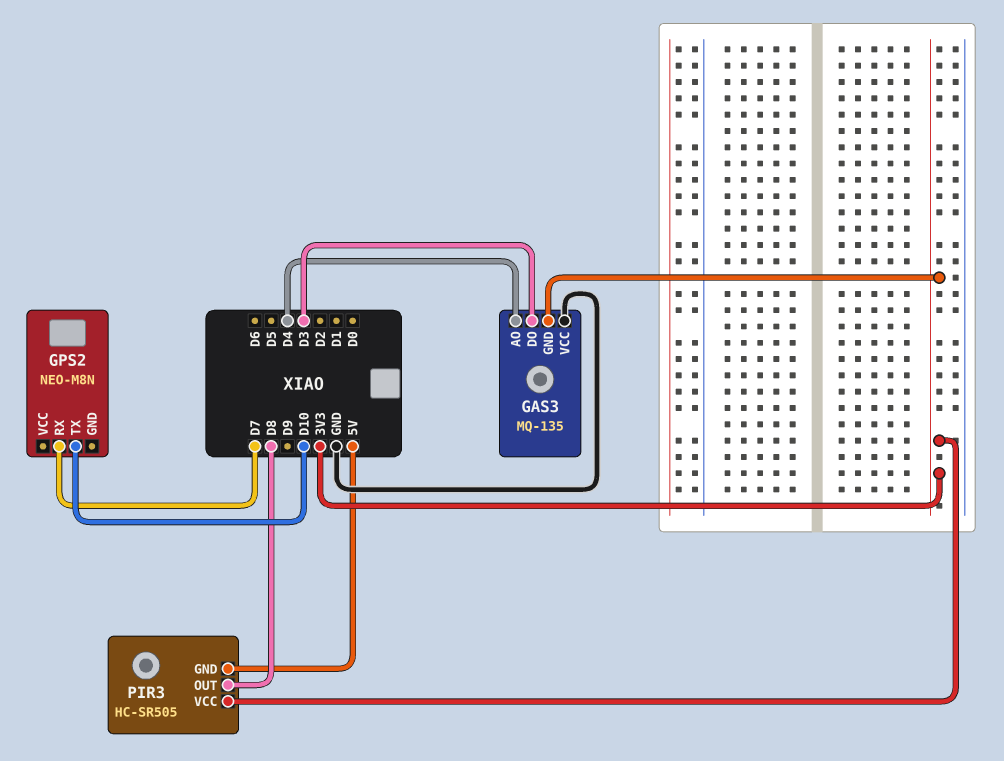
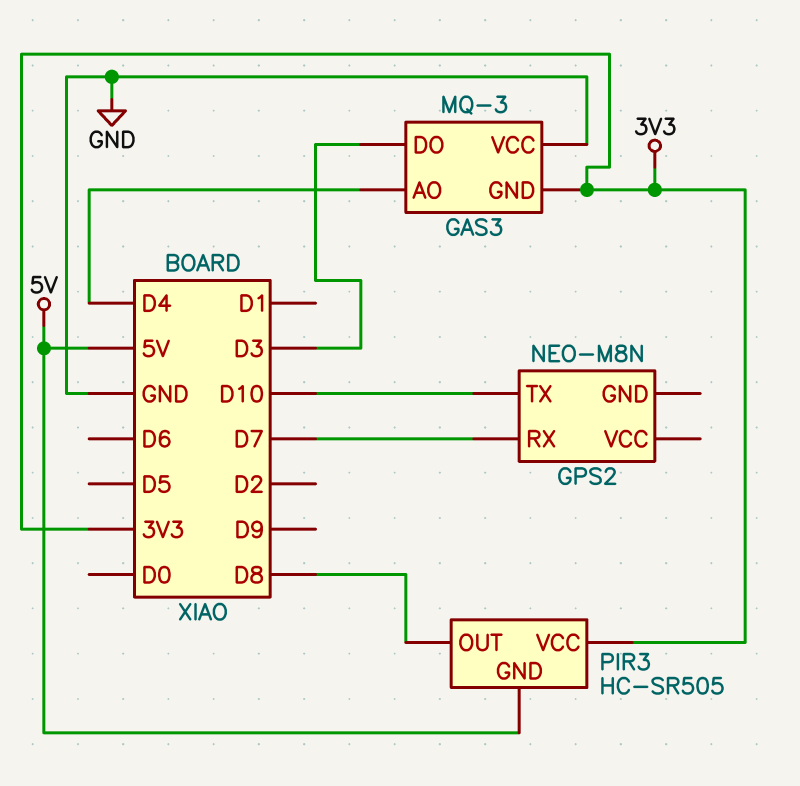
GAS3: MQ-135 -> MQ-3

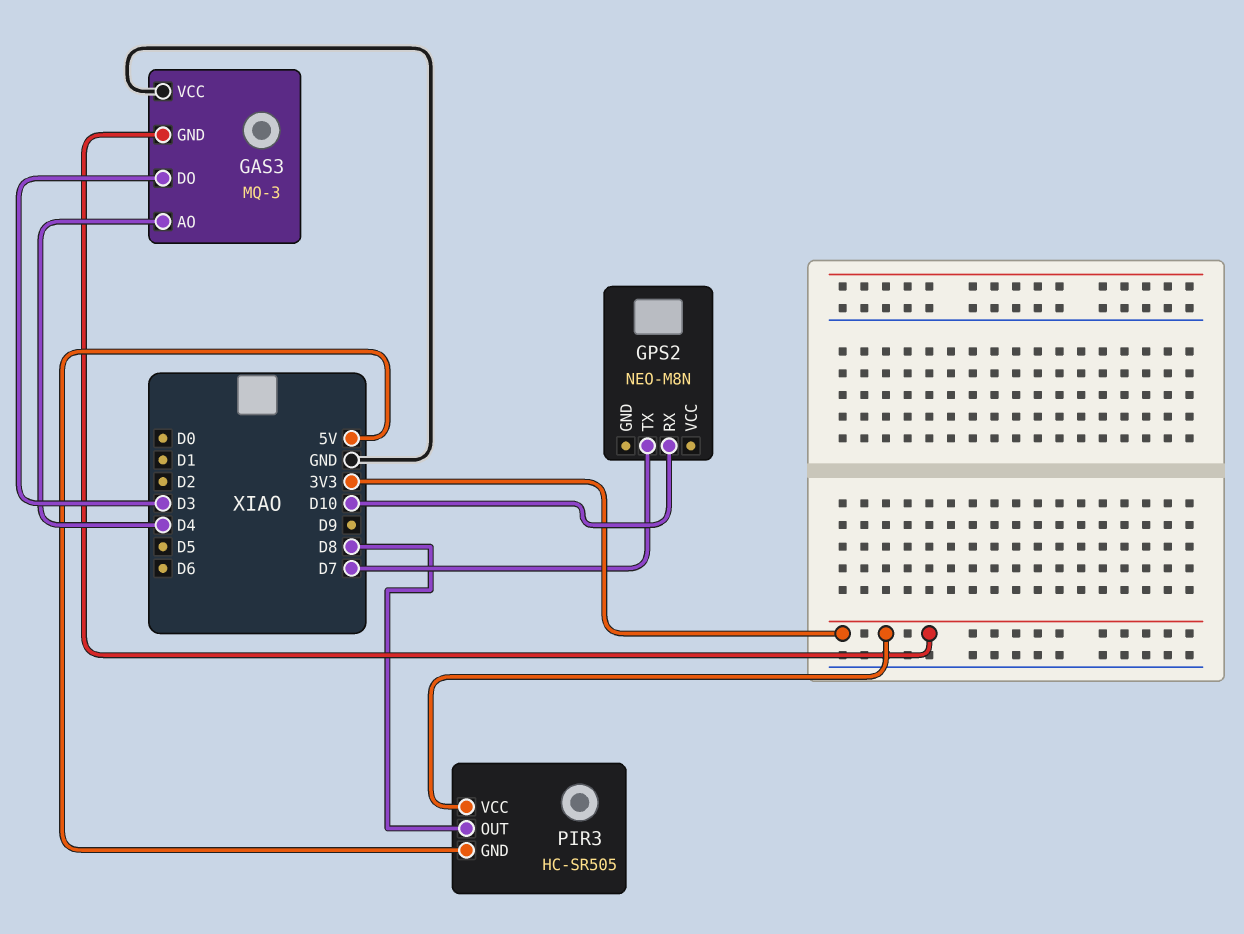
GPS2 pin RX: D7 -> D10
GPS2 pin TX: D10 -> D7

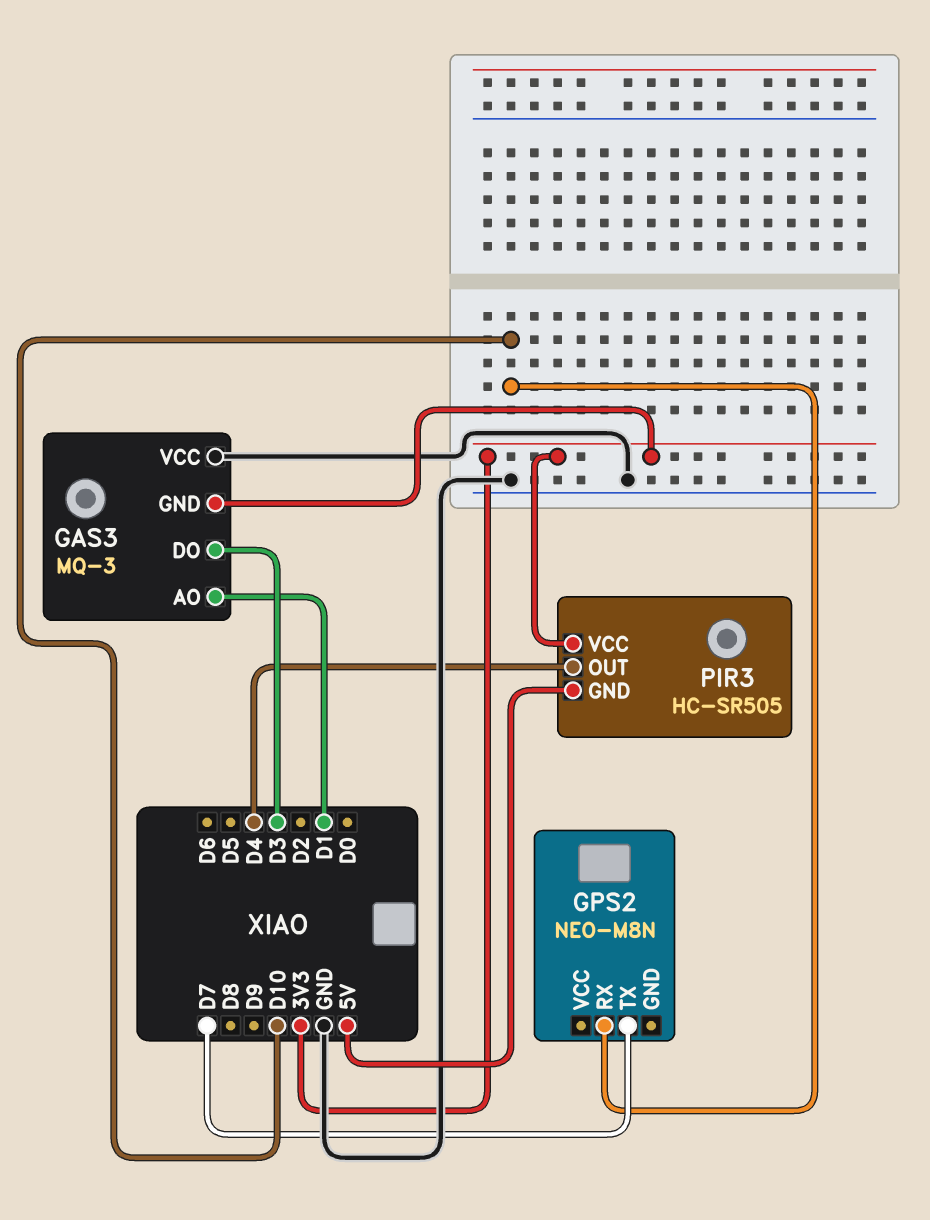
GAS3 pin AO: D4 -> D1
PIR3 pin OUT: D8 -> D4

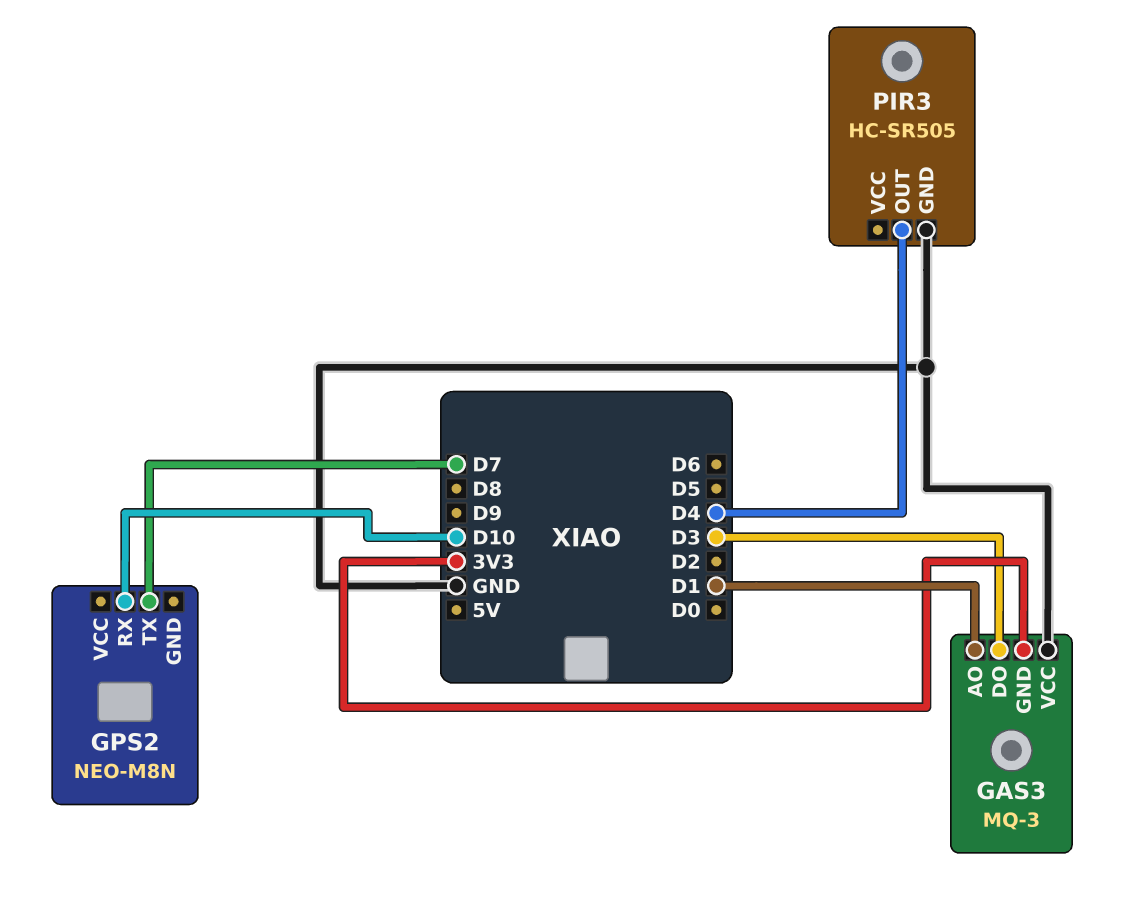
PIR3 pin GND: 5V -> GND
PIR3 pin VCC: 3V3 -> none

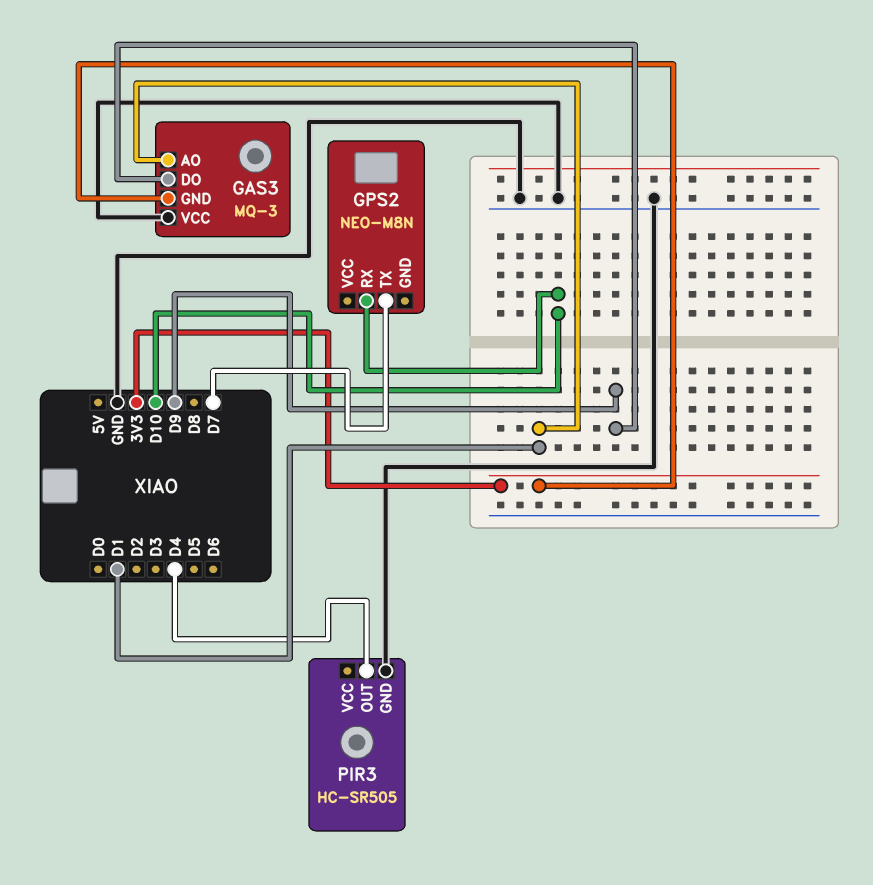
GAS3 pin DO: D3 -> D9

